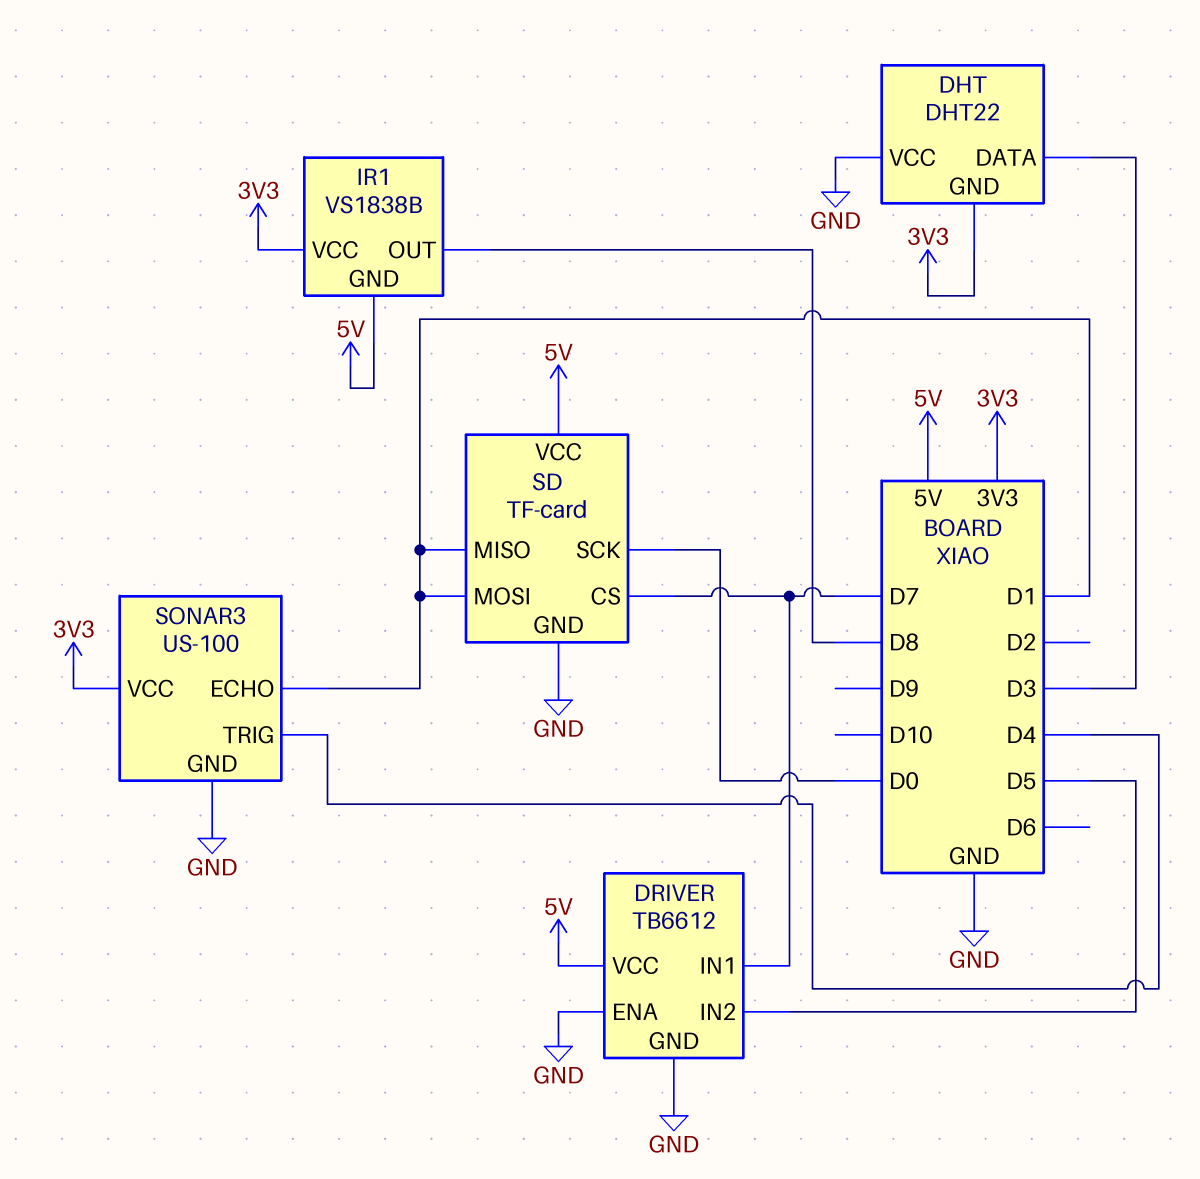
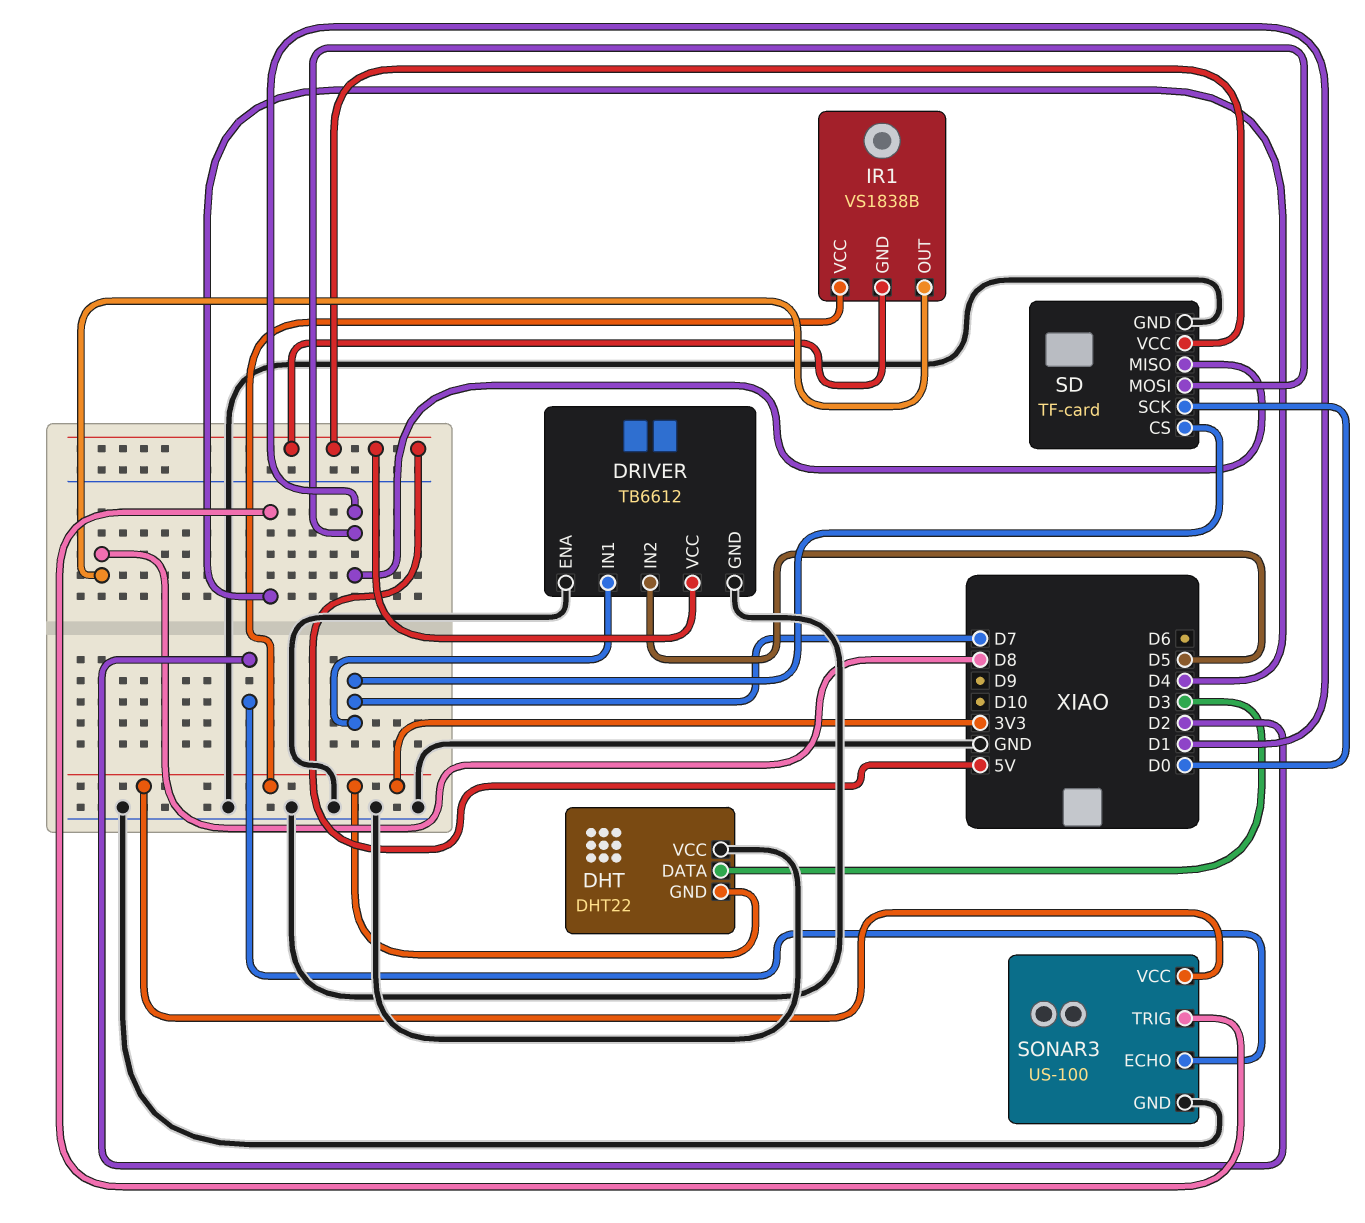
SONAR3 pin ECHO: D1 -> D2

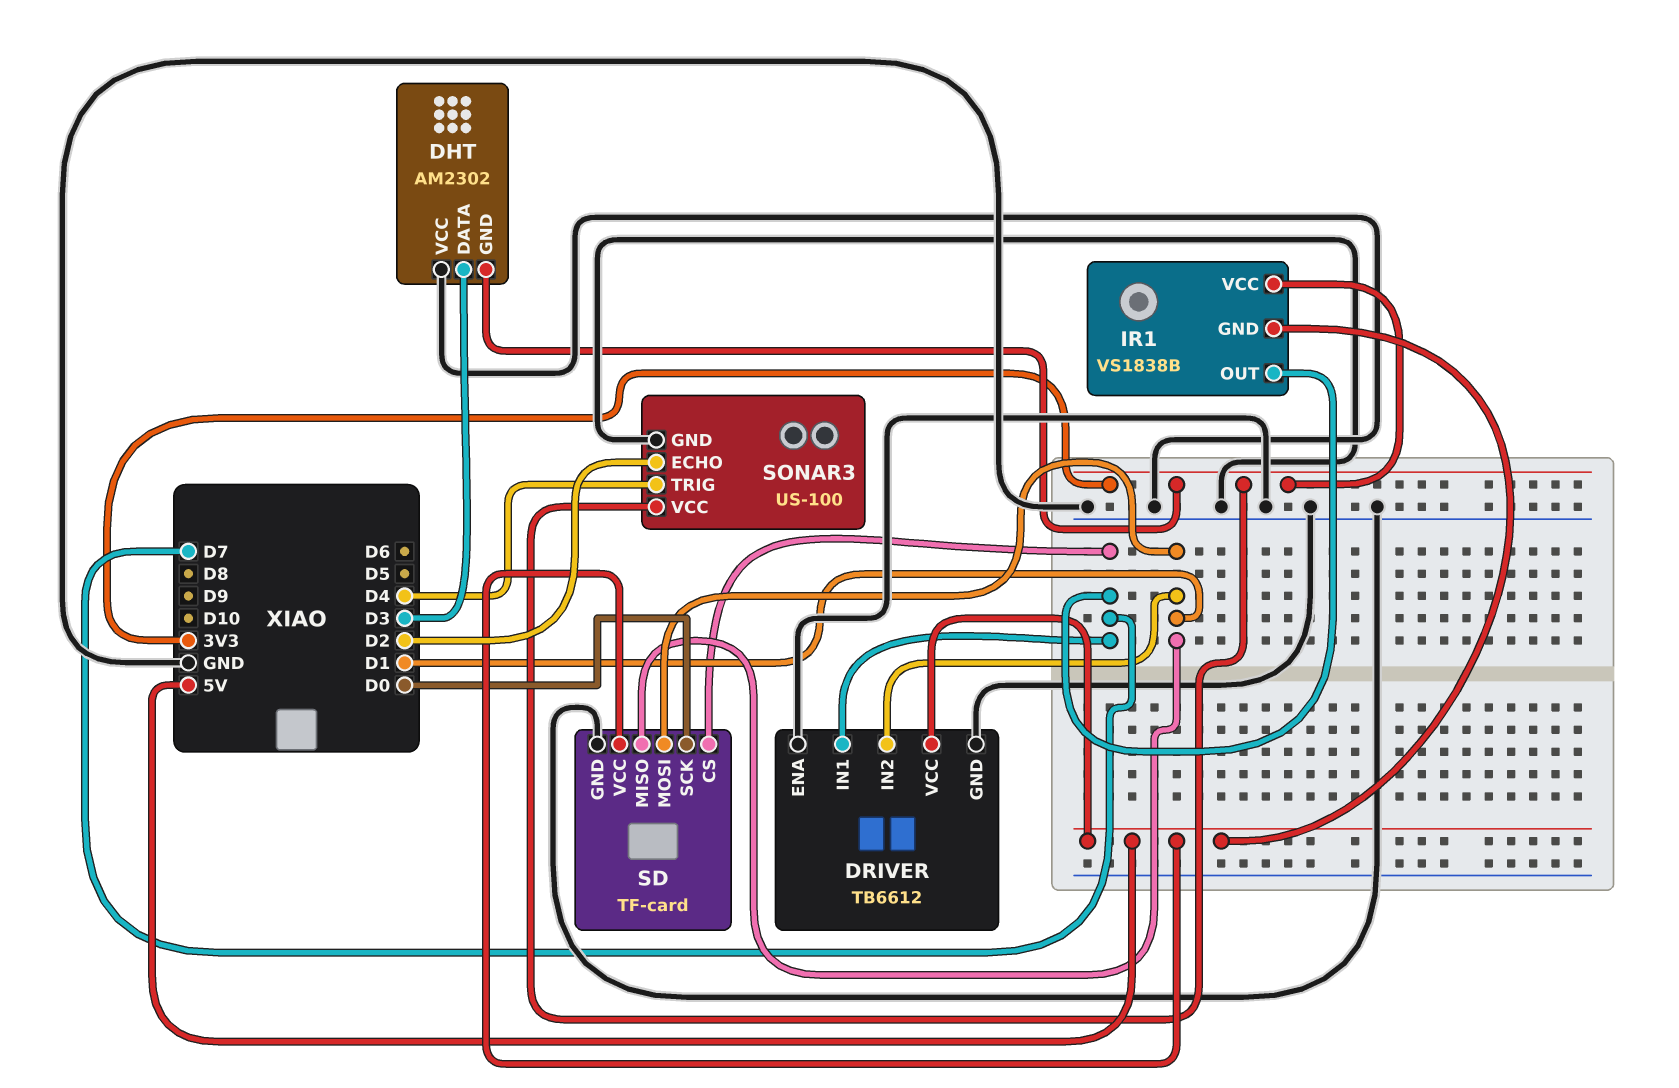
DHT: DHT22 -> AM2302
DRIVER pin IN2: D5 -> D1
IR1 pin OUT: D8 -> D7

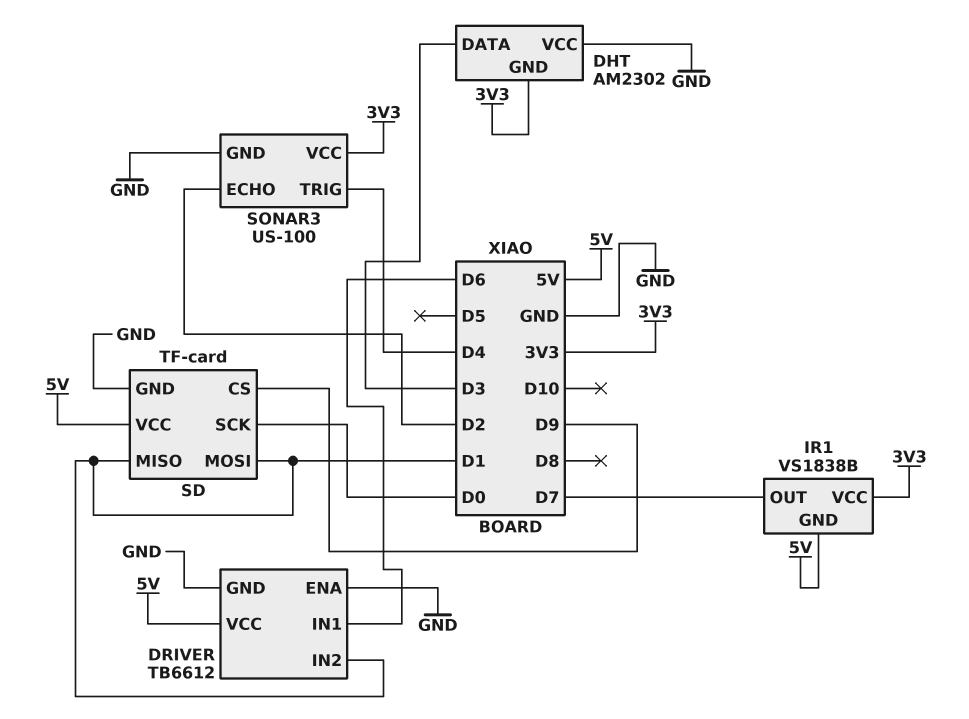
DRIVER pin IN1: D7 -> D6
SD pin CS: D7 -> D9

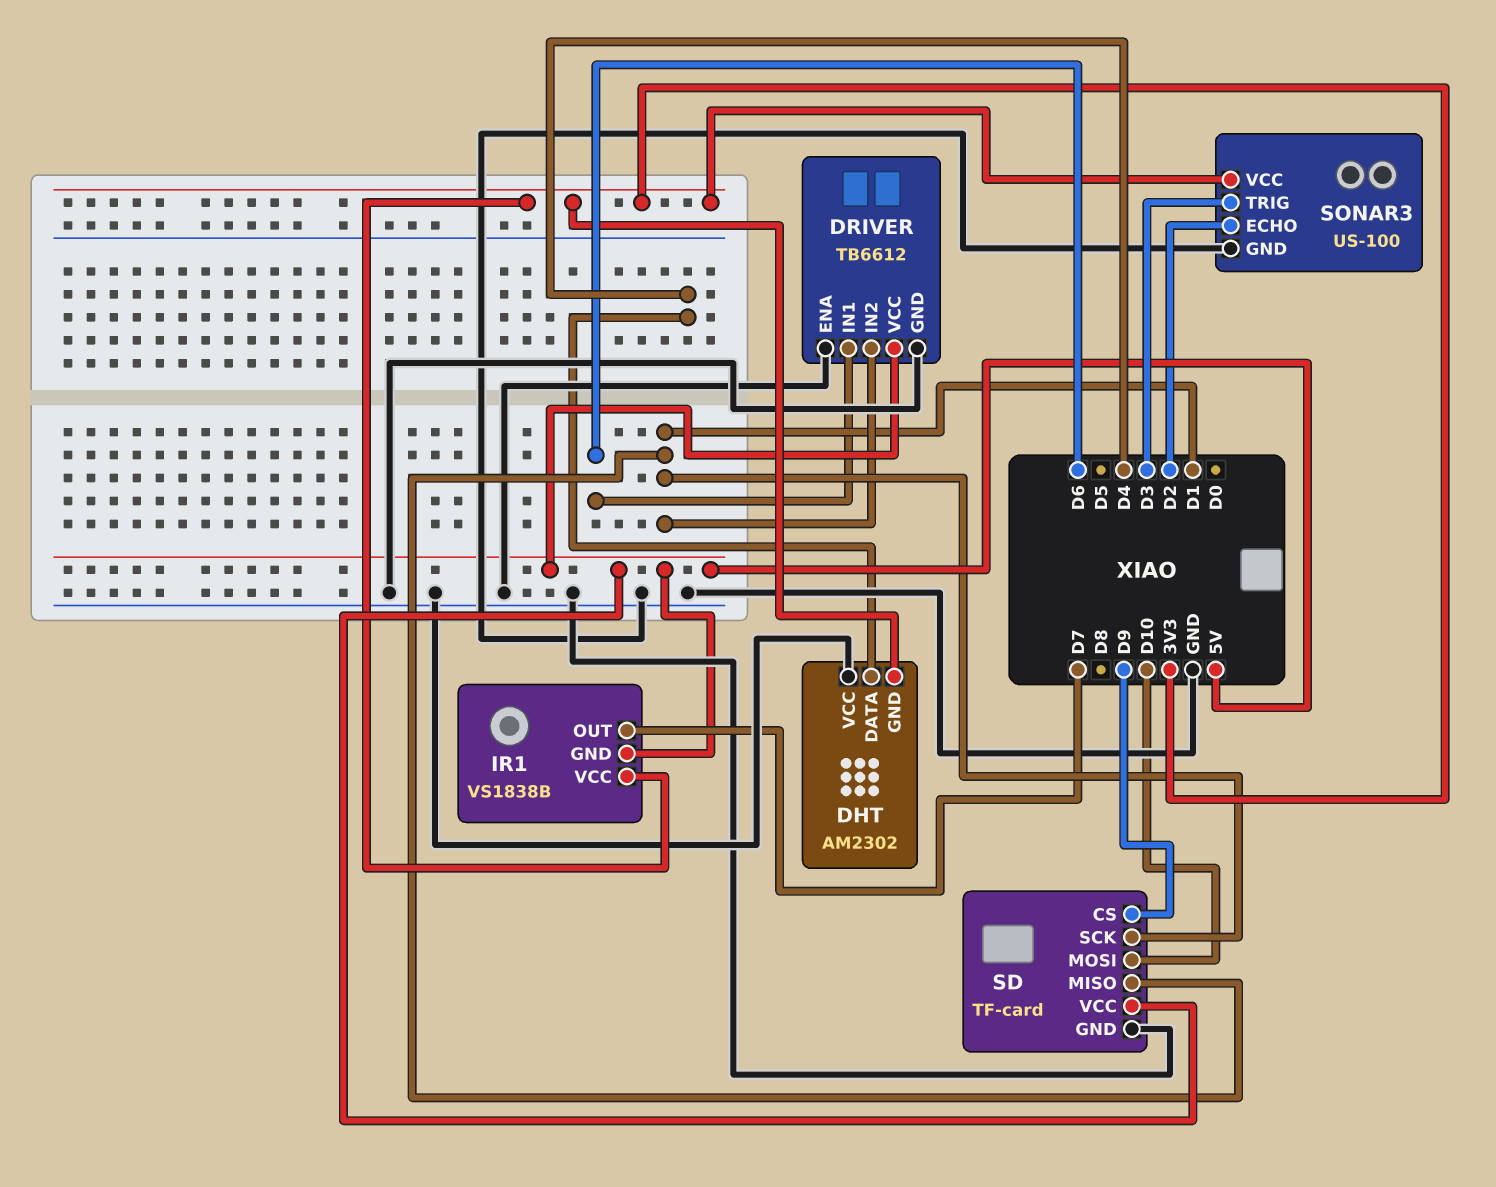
DHT pin DATA: D3 -> D4
SD pin MOSI: D1 -> D10
SD pin SCK: D0 -> D1
SONAR3 pin TRIG: D4 -> D3

